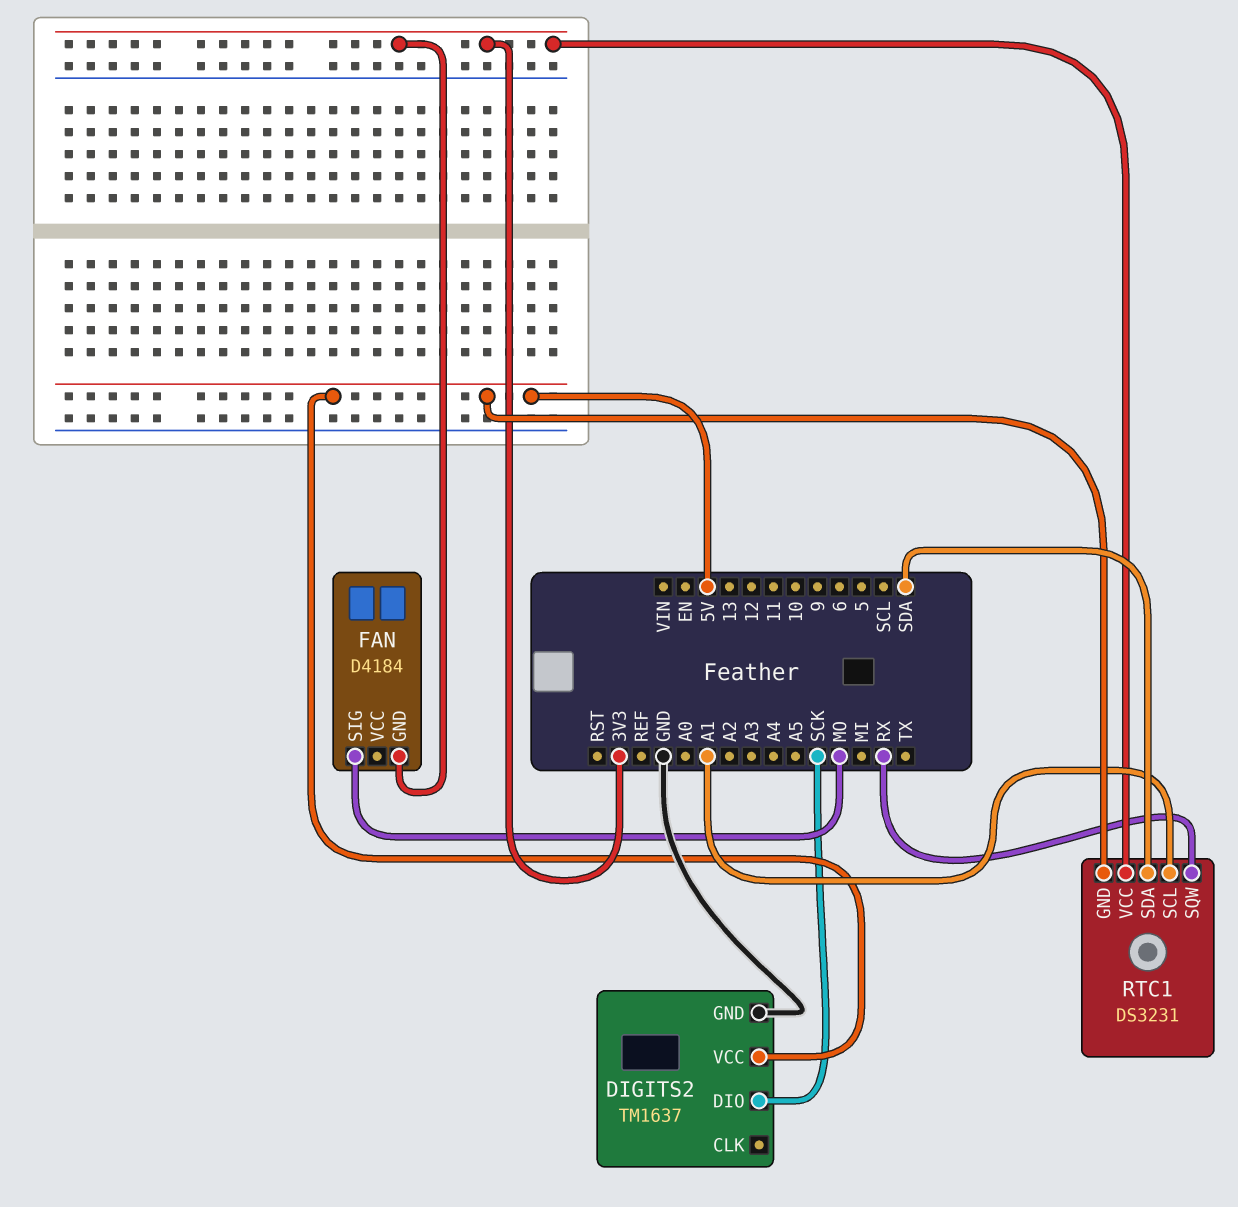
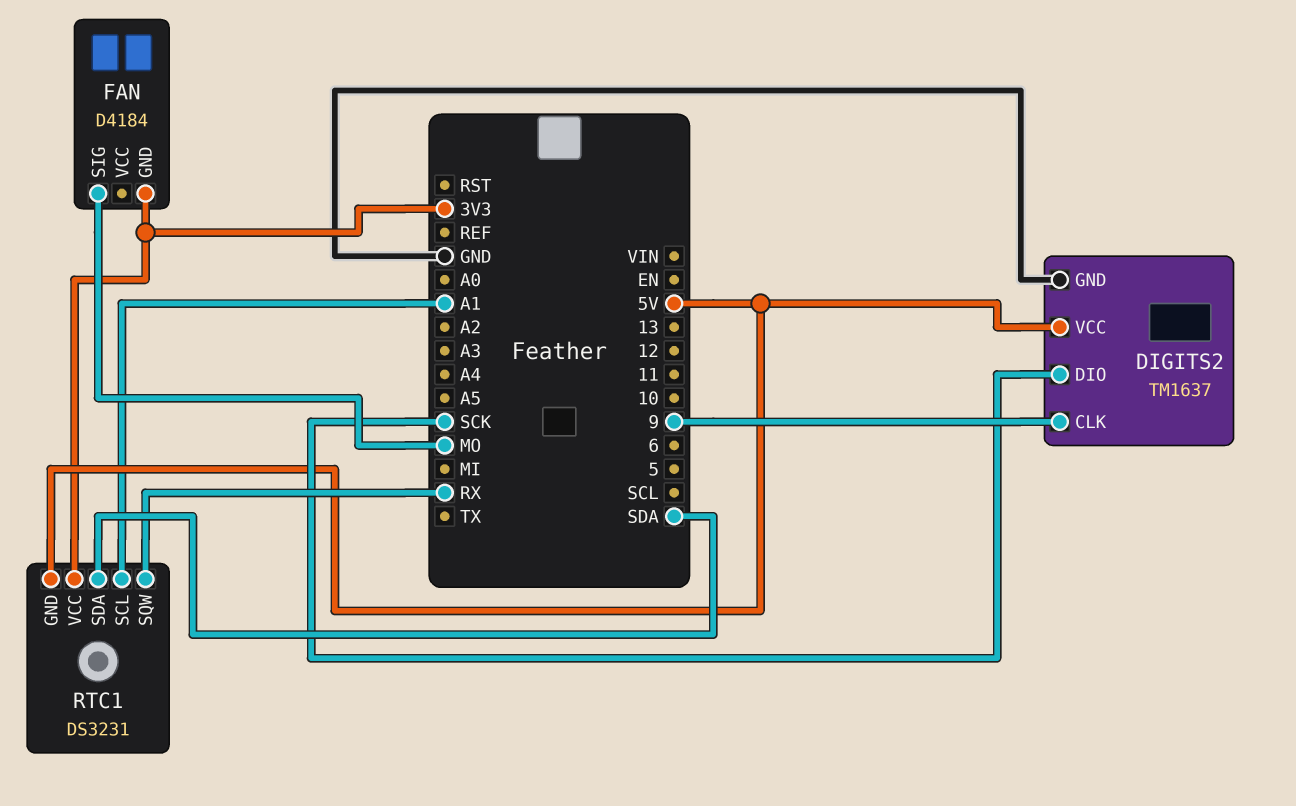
DIGITS2 pin CLK: none -> 9

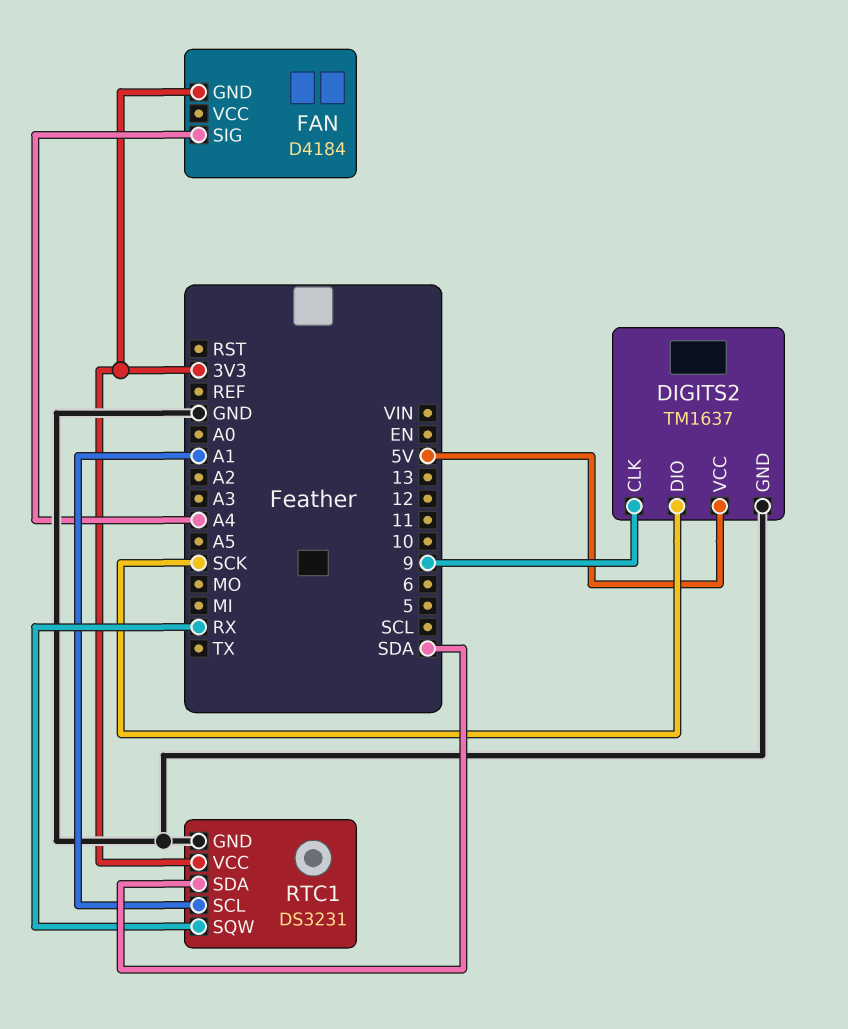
FAN pin SIG: MO -> A4
RTC1 pin GND: 5V -> GND

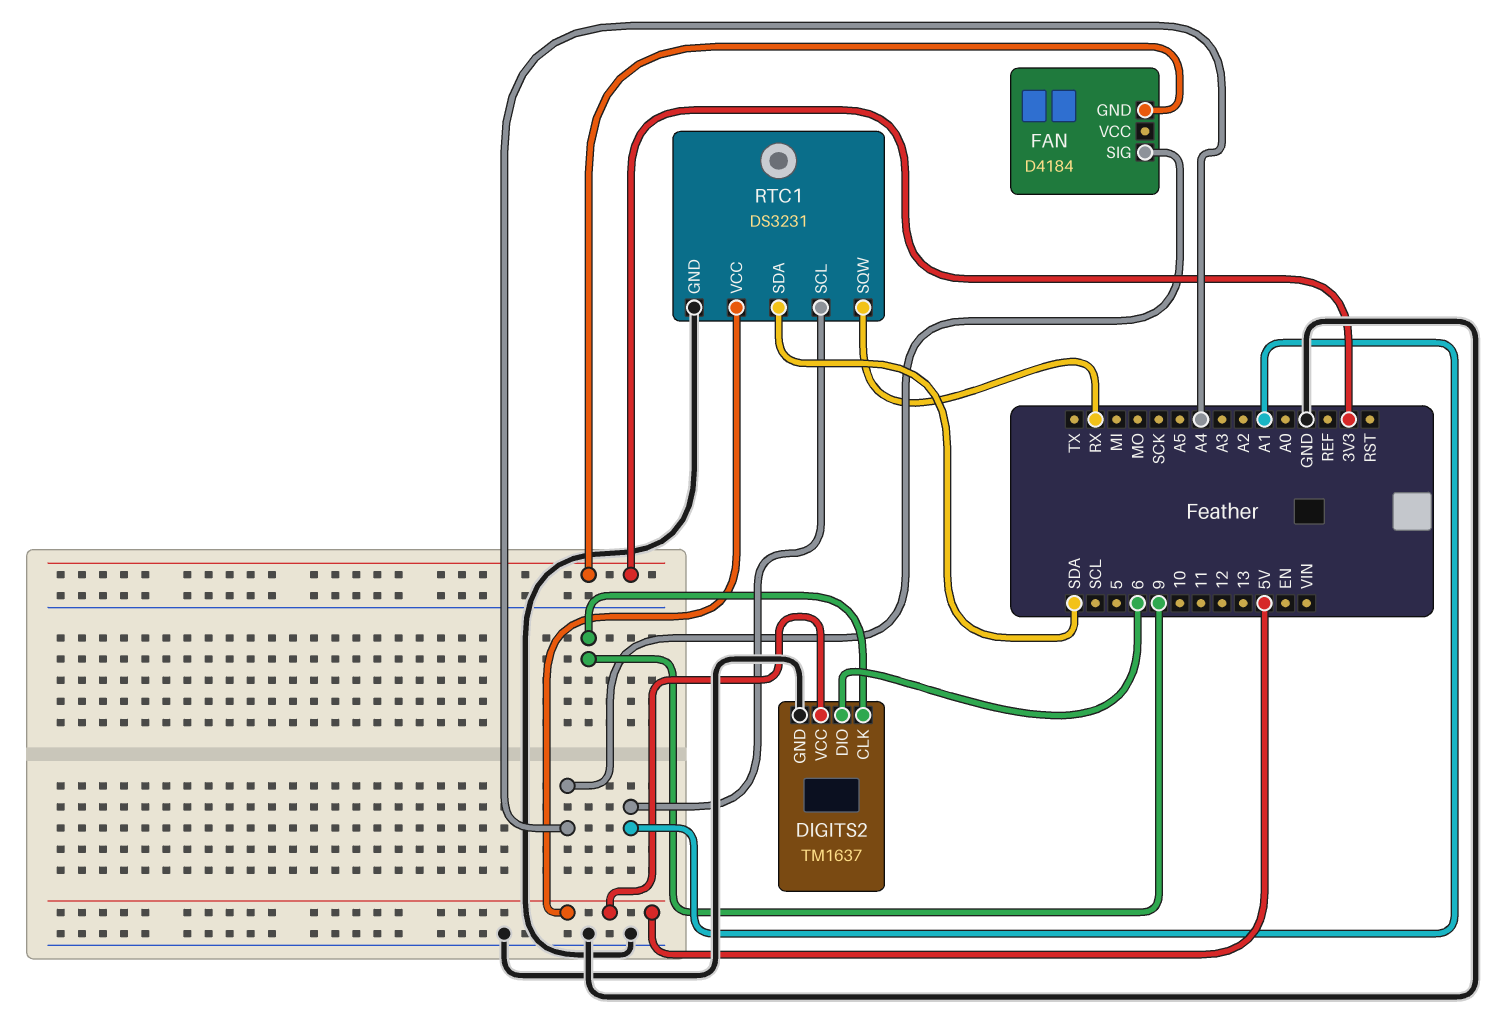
DIGITS2 pin DIO: SCK -> 6
RTC1 pin VCC: 3V3 -> 5V

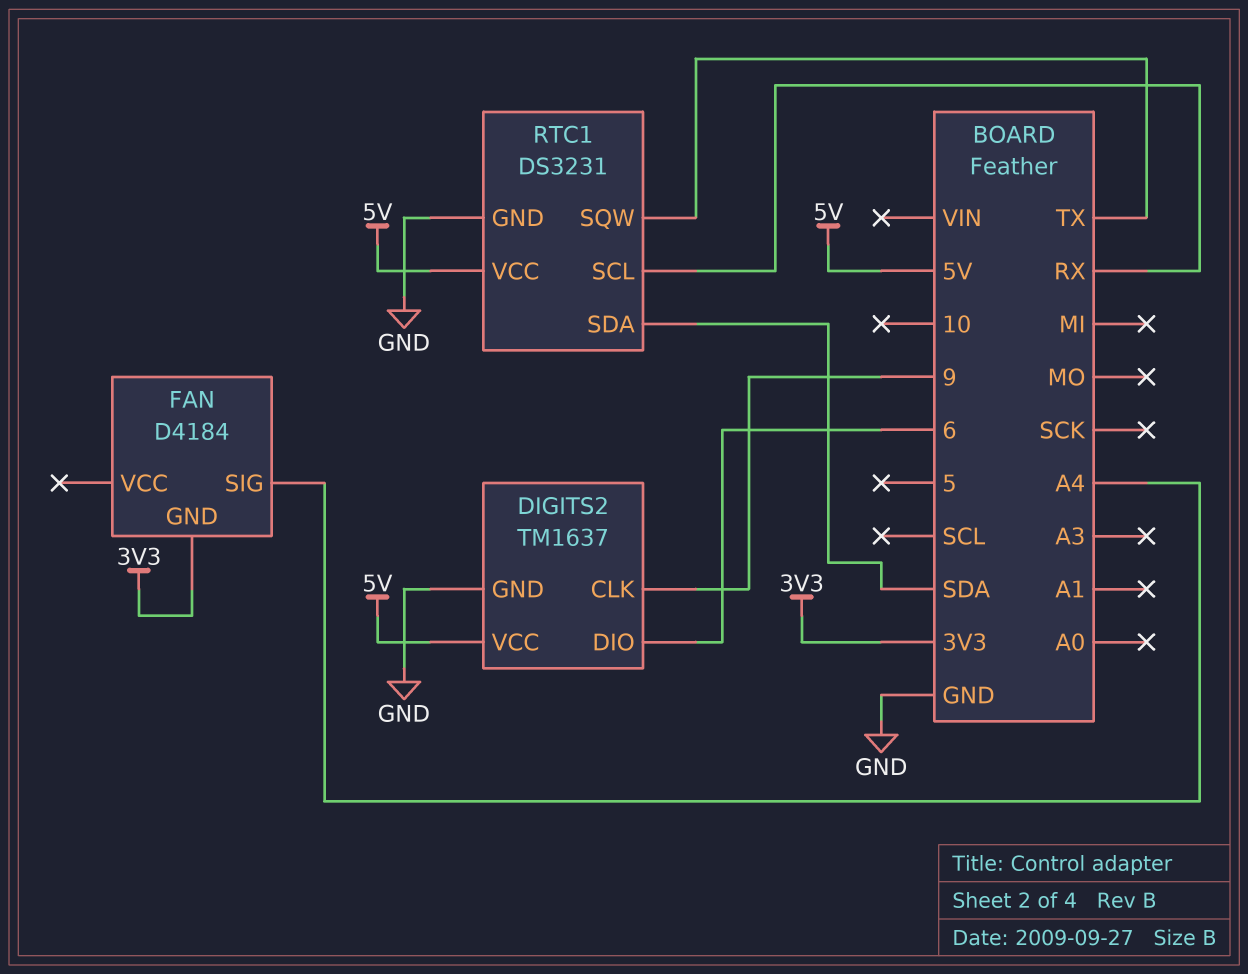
RTC1 pin SCL: A1 -> RX
RTC1 pin SQW: RX -> TX

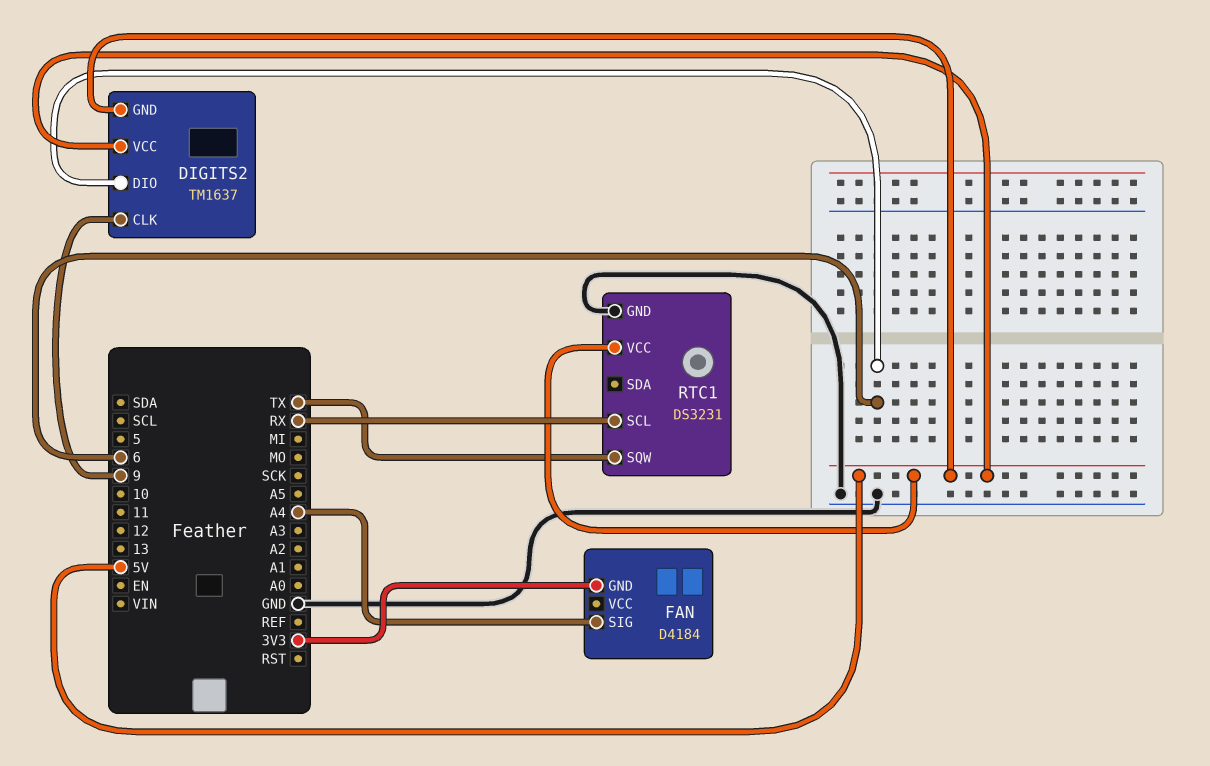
DIGITS2 pin GND: GND -> 5V
RTC1 pin SDA: SDA -> none

